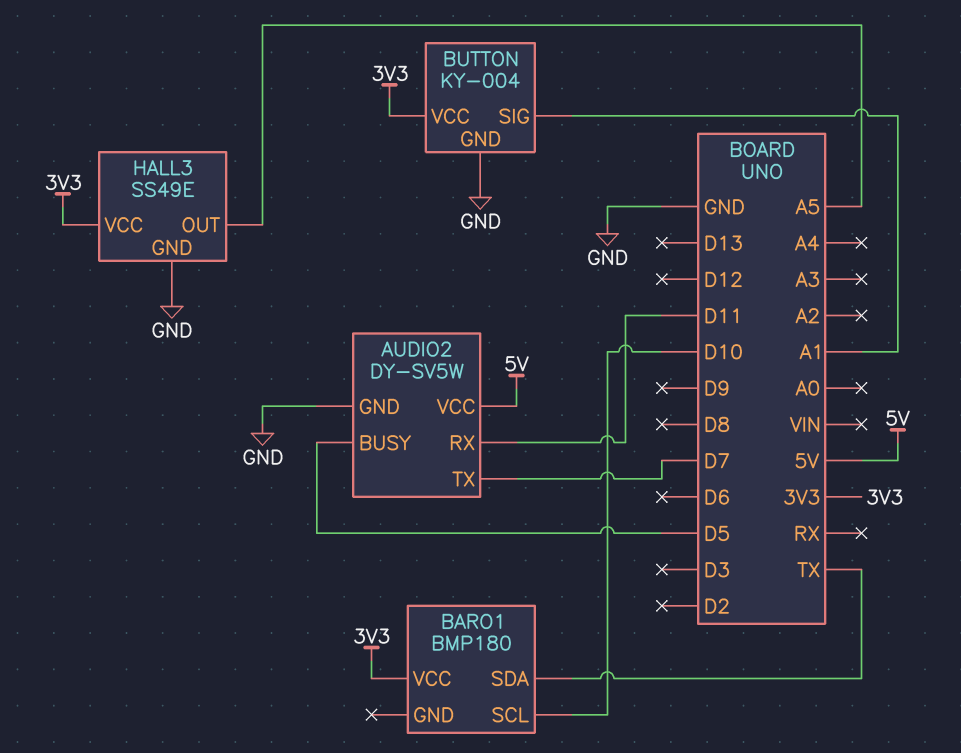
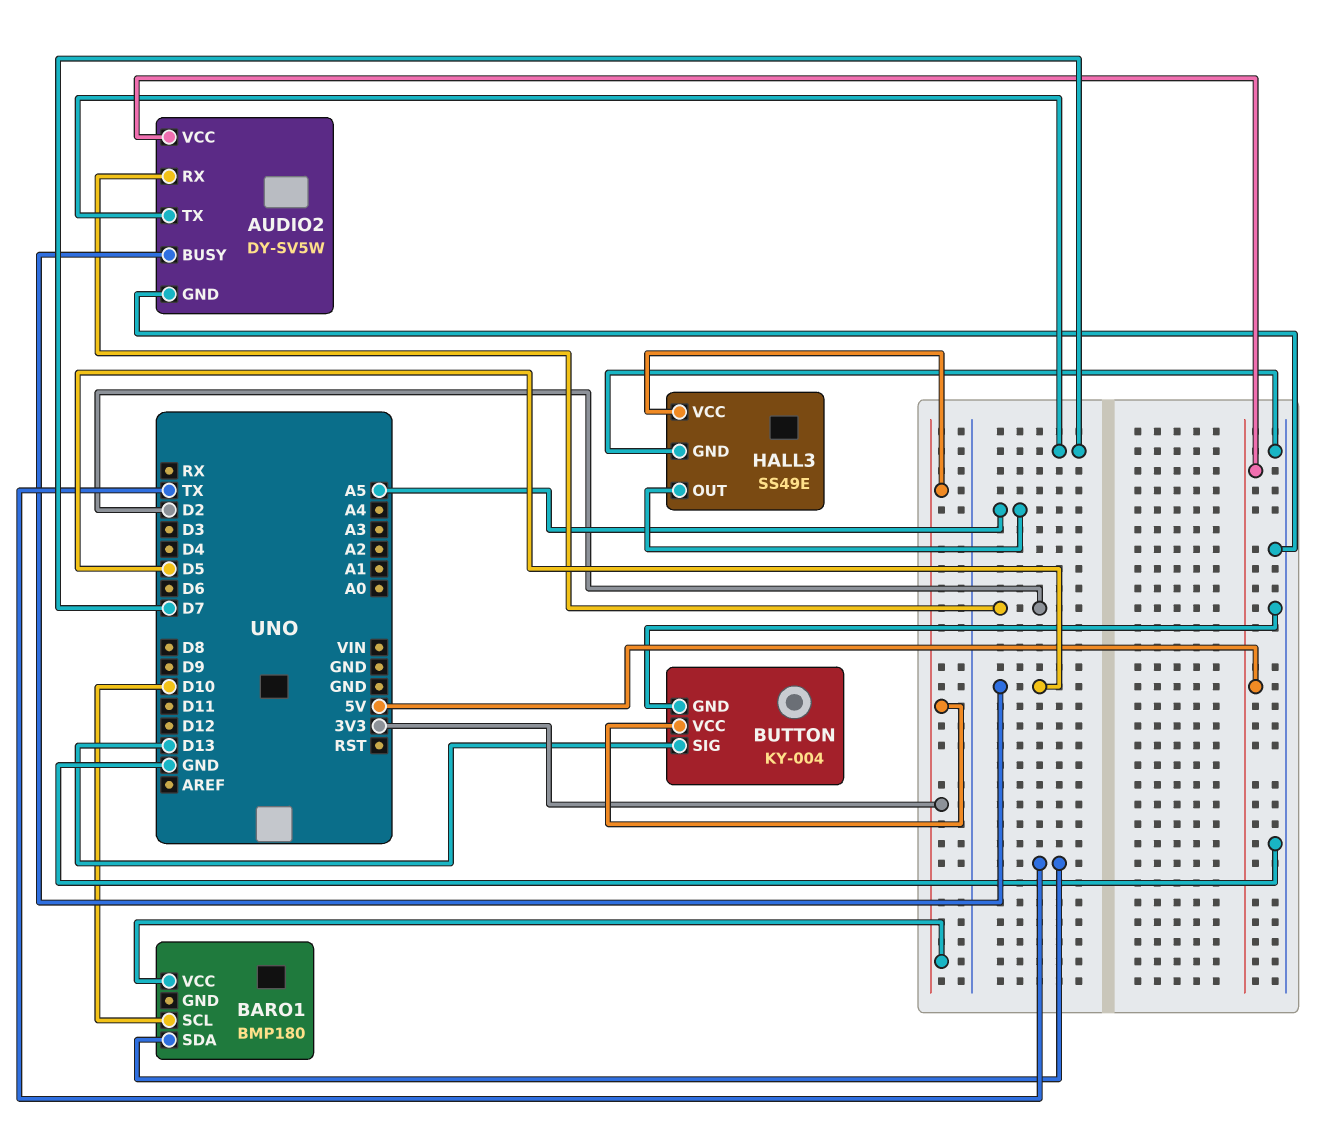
AUDIO2 pin RX: D11 -> D2
BUTTON pin SIG: A1 -> D13

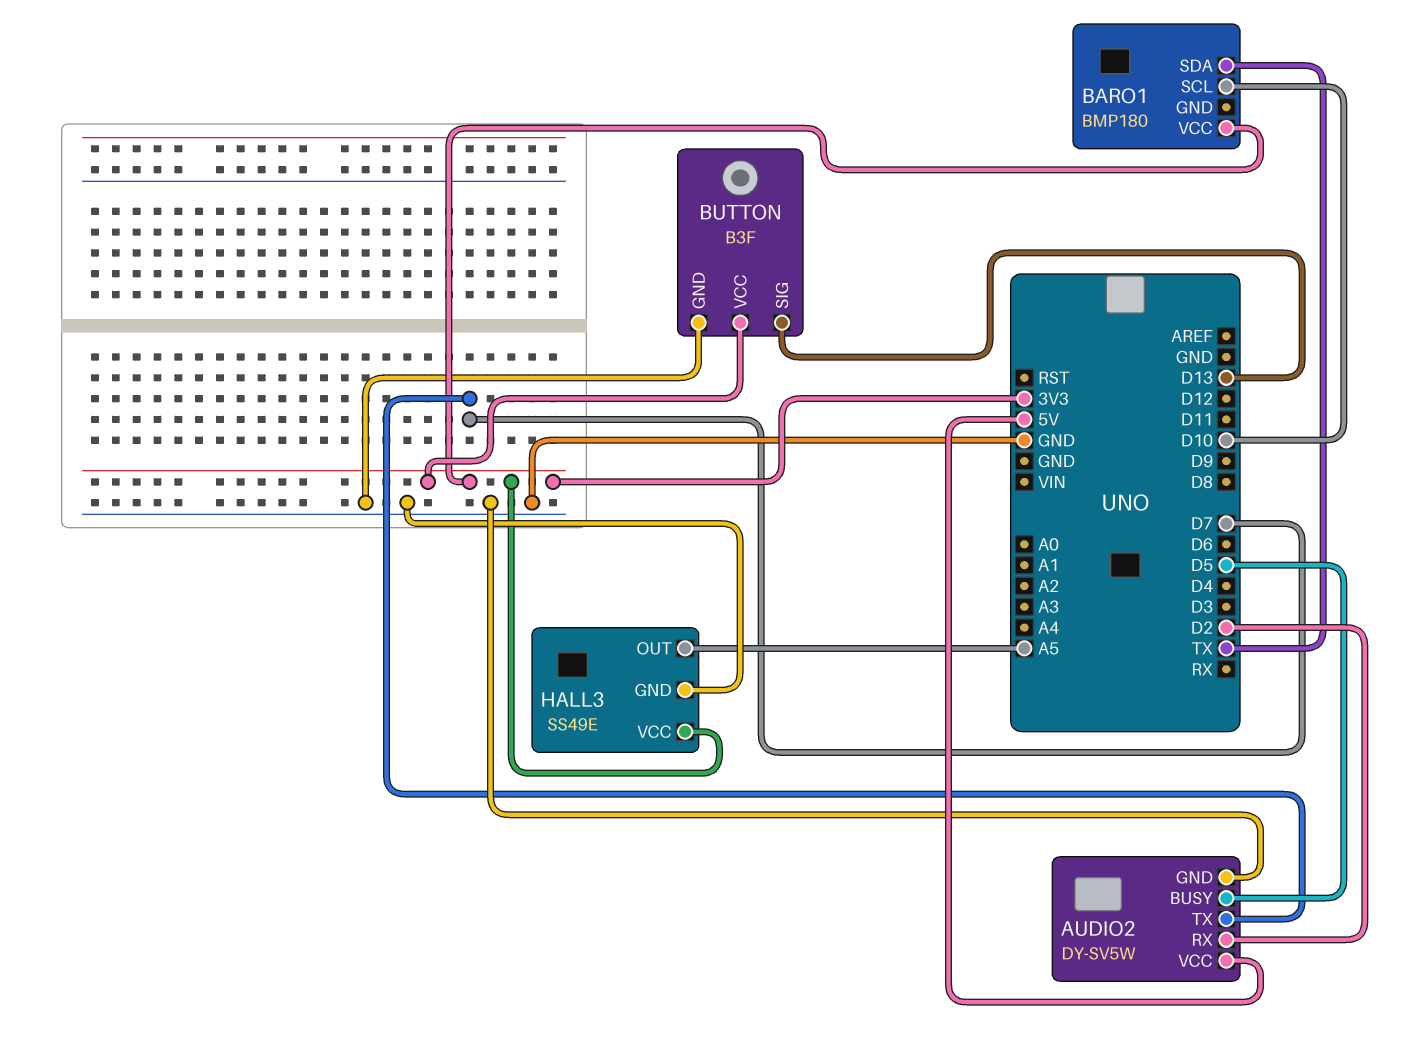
BUTTON: KY-004 -> B3F

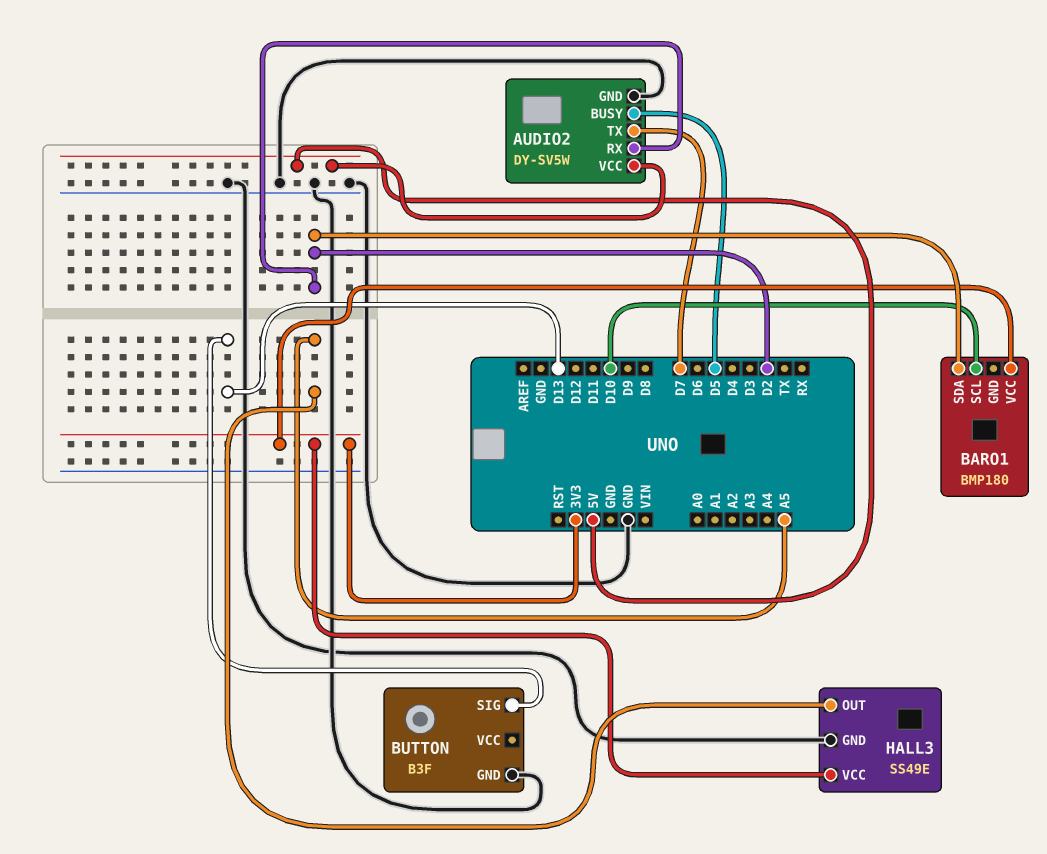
BARO1 pin SDA: TX -> D2
BUTTON pin VCC: 3V3 -> none

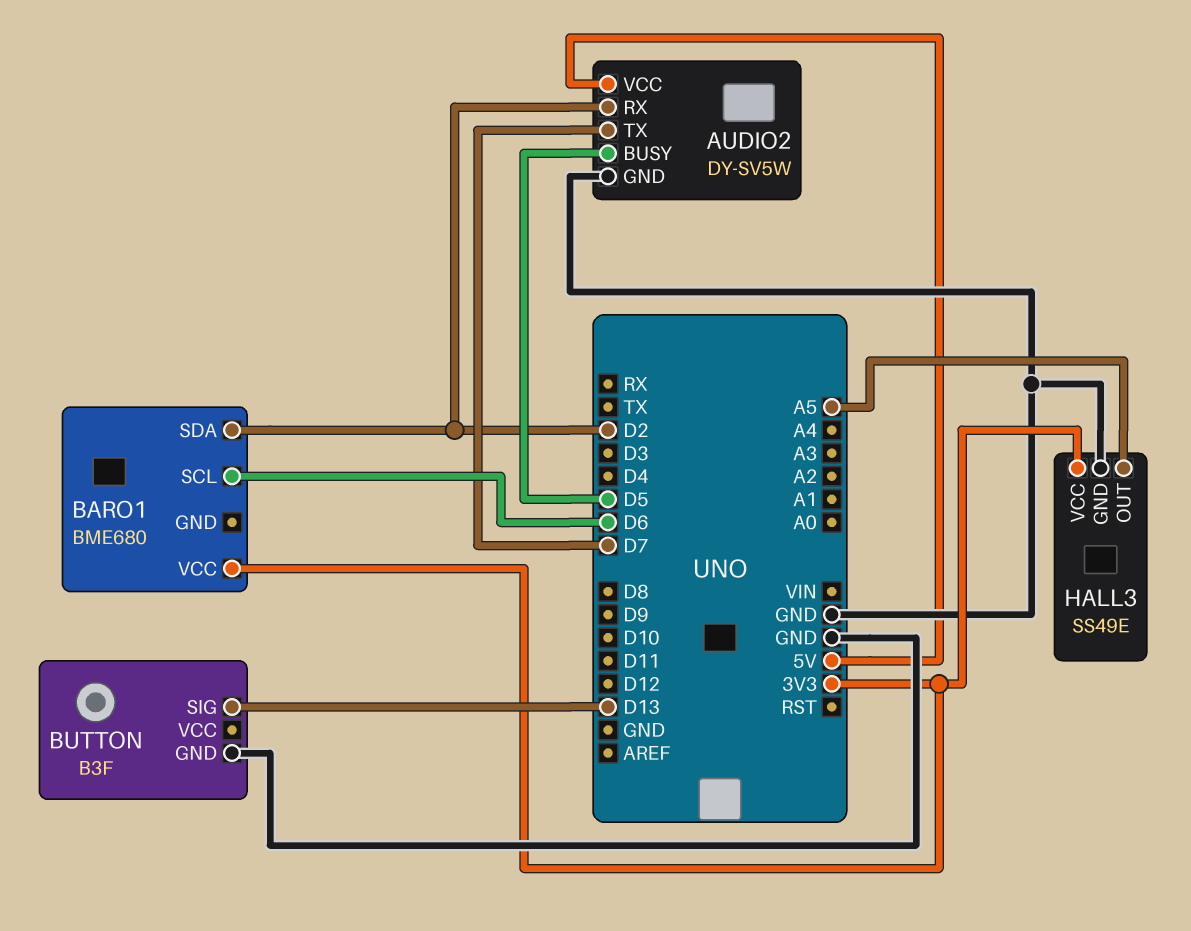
BARO1: BMP180 -> BME680
BARO1 pin SCL: D10 -> D6

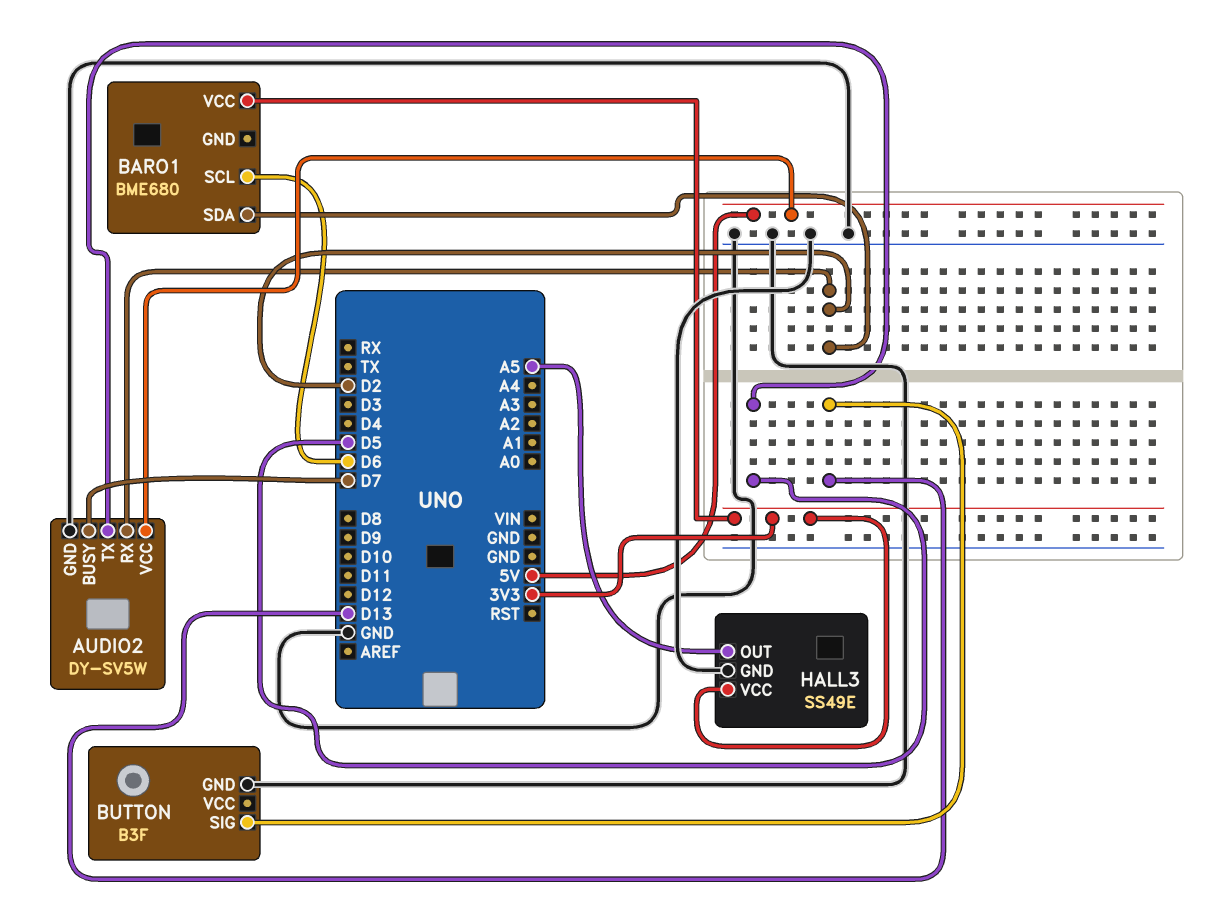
AUDIO2 pin BUSY: D5 -> D7
AUDIO2 pin TX: D7 -> D5

